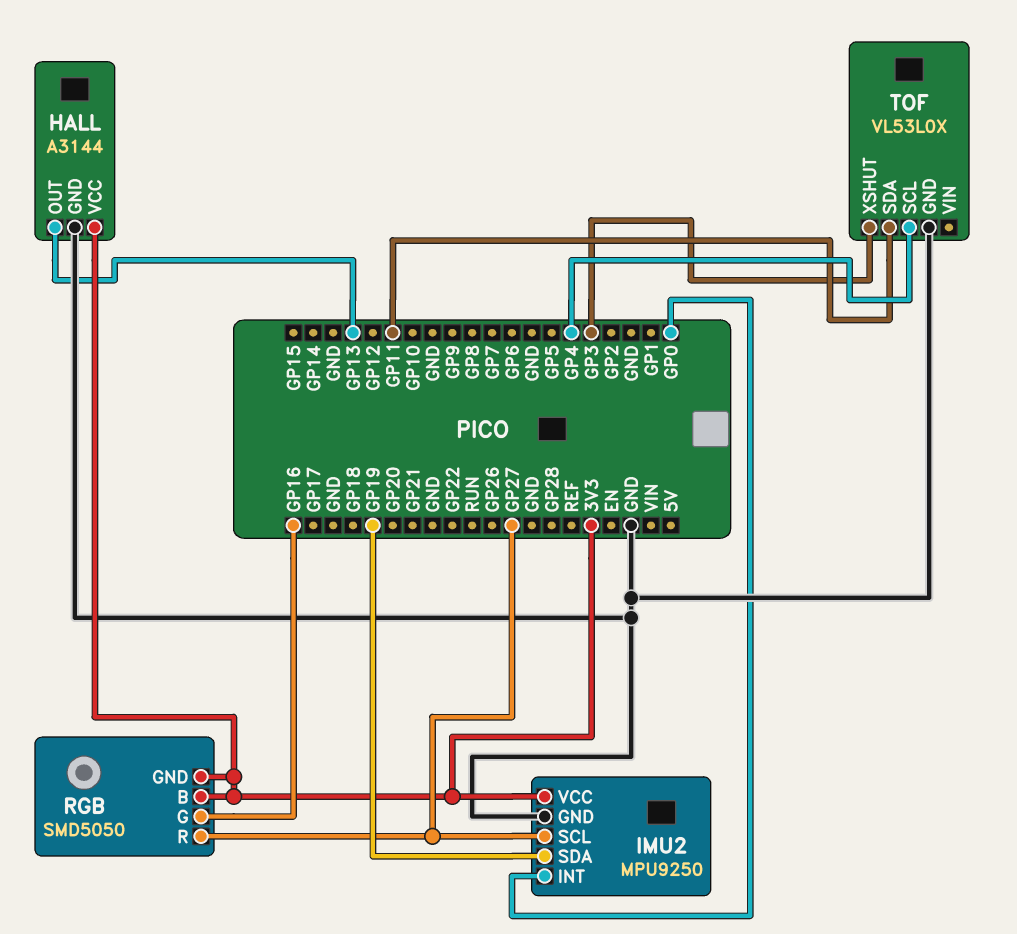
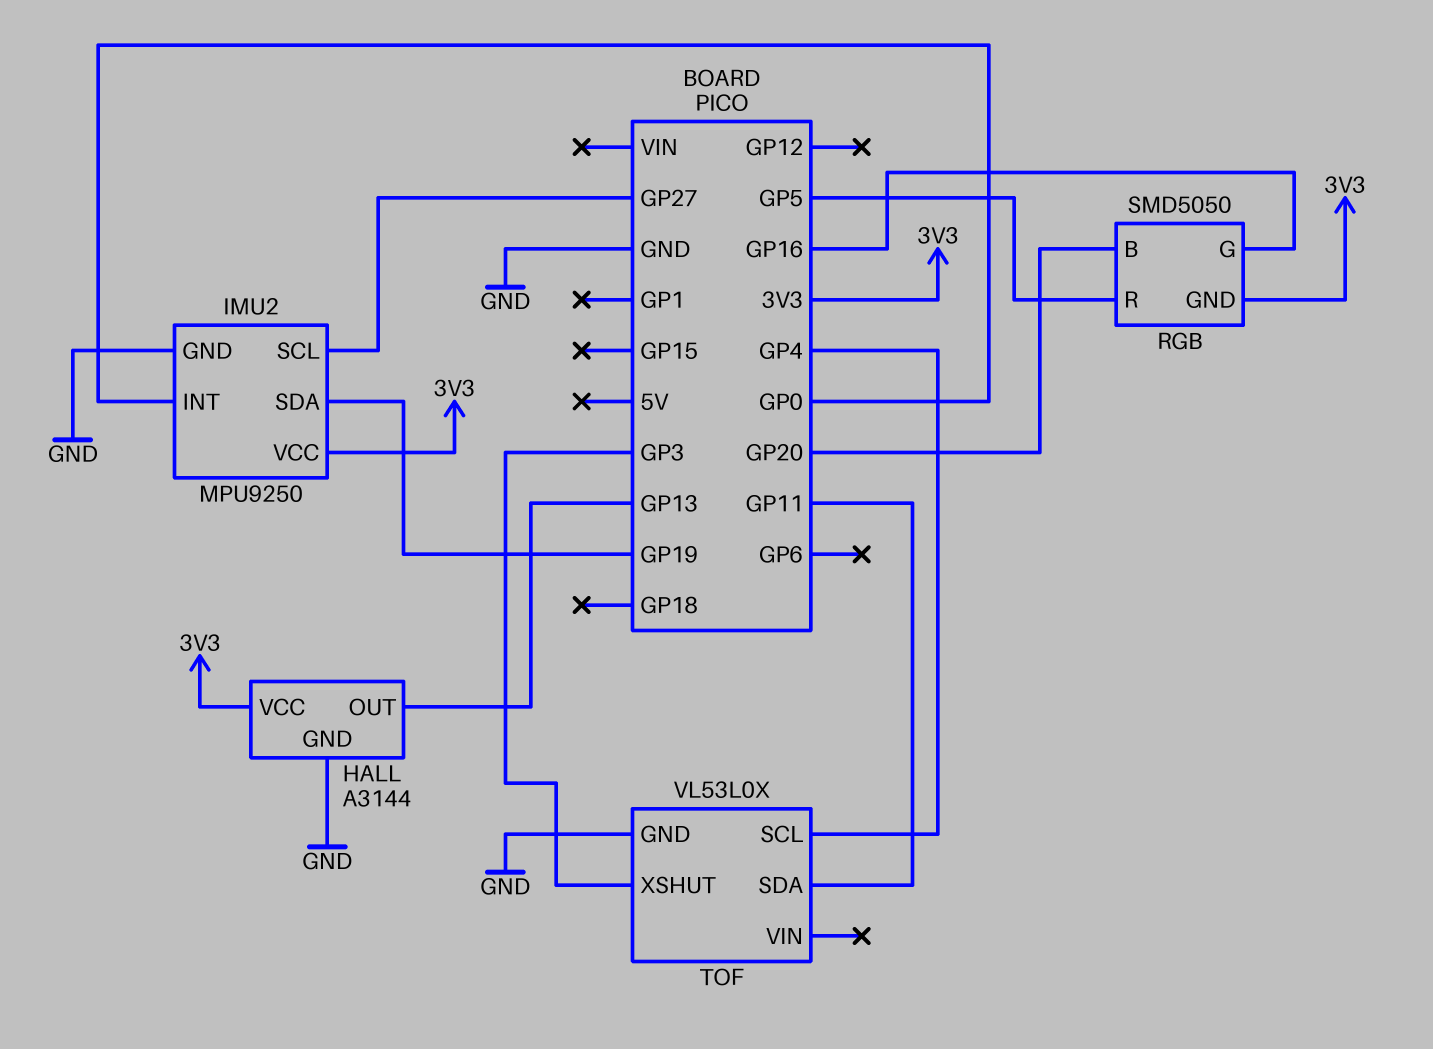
RGB pin B: 3V3 -> GP20
RGB pin R: GP27 -> GP5

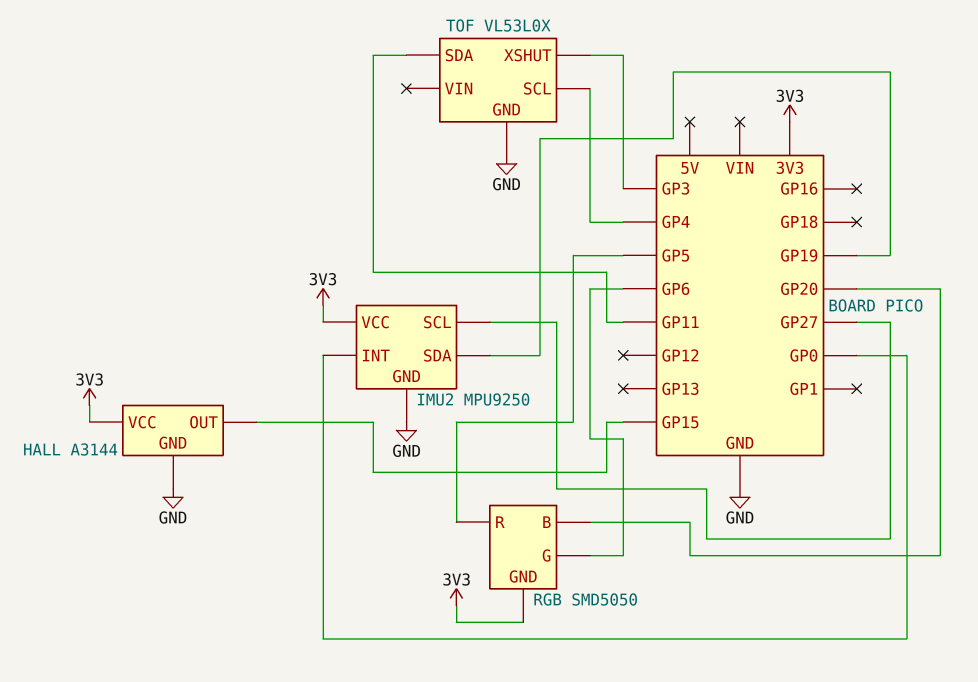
HALL pin OUT: GP13 -> GP15
RGB pin G: GP16 -> GP6

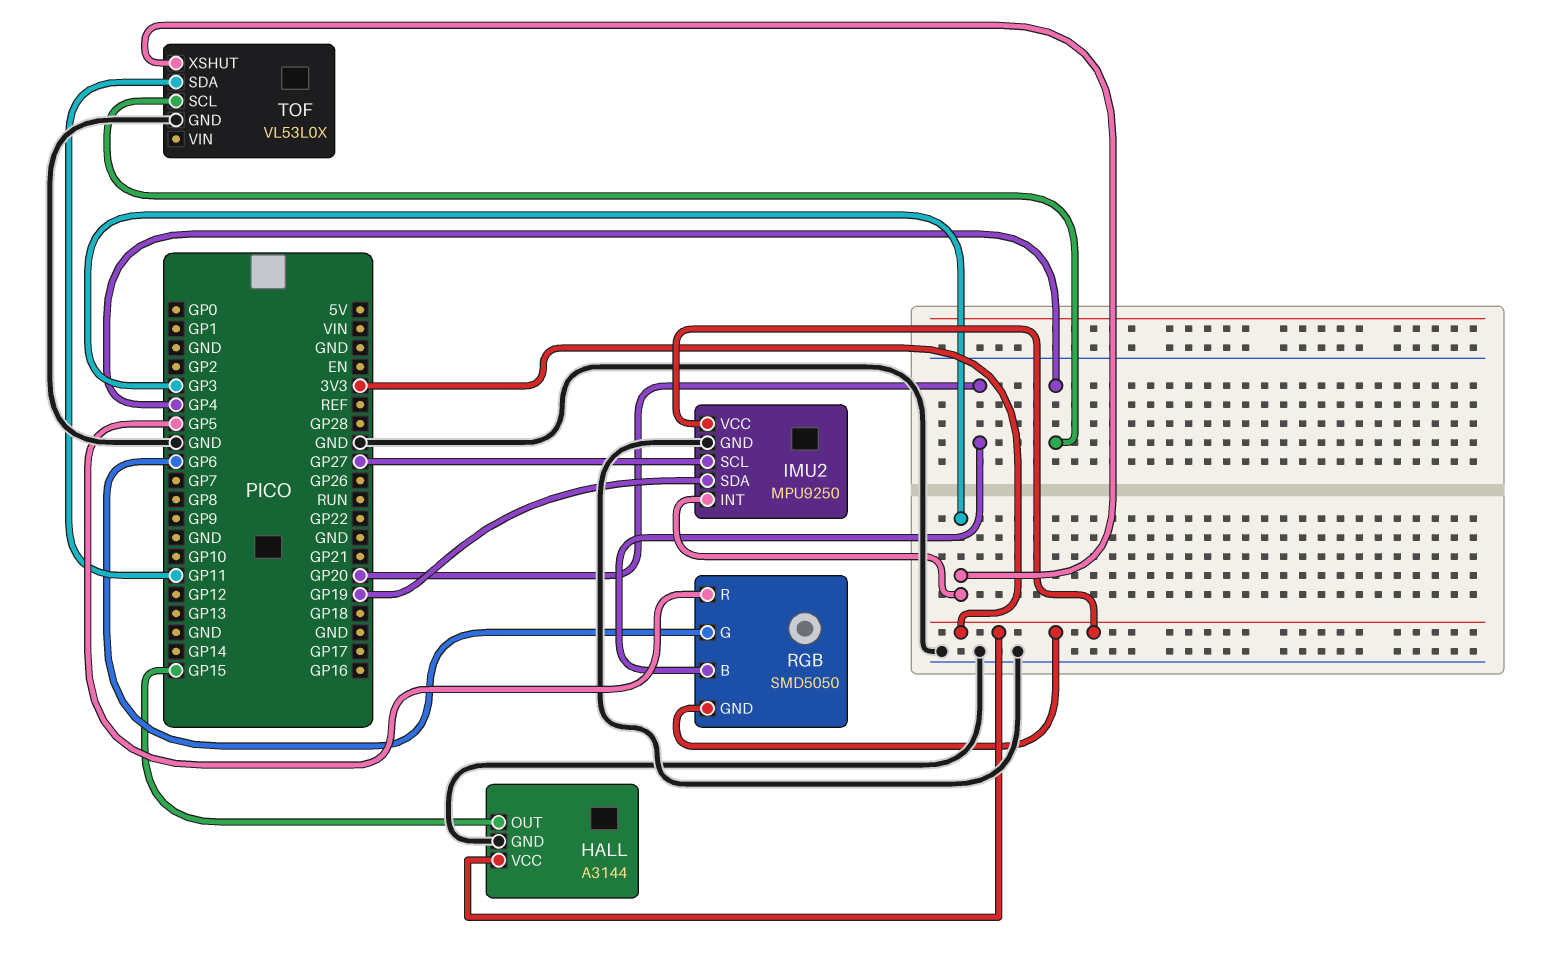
IMU2 pin INT: GP0 -> GP3

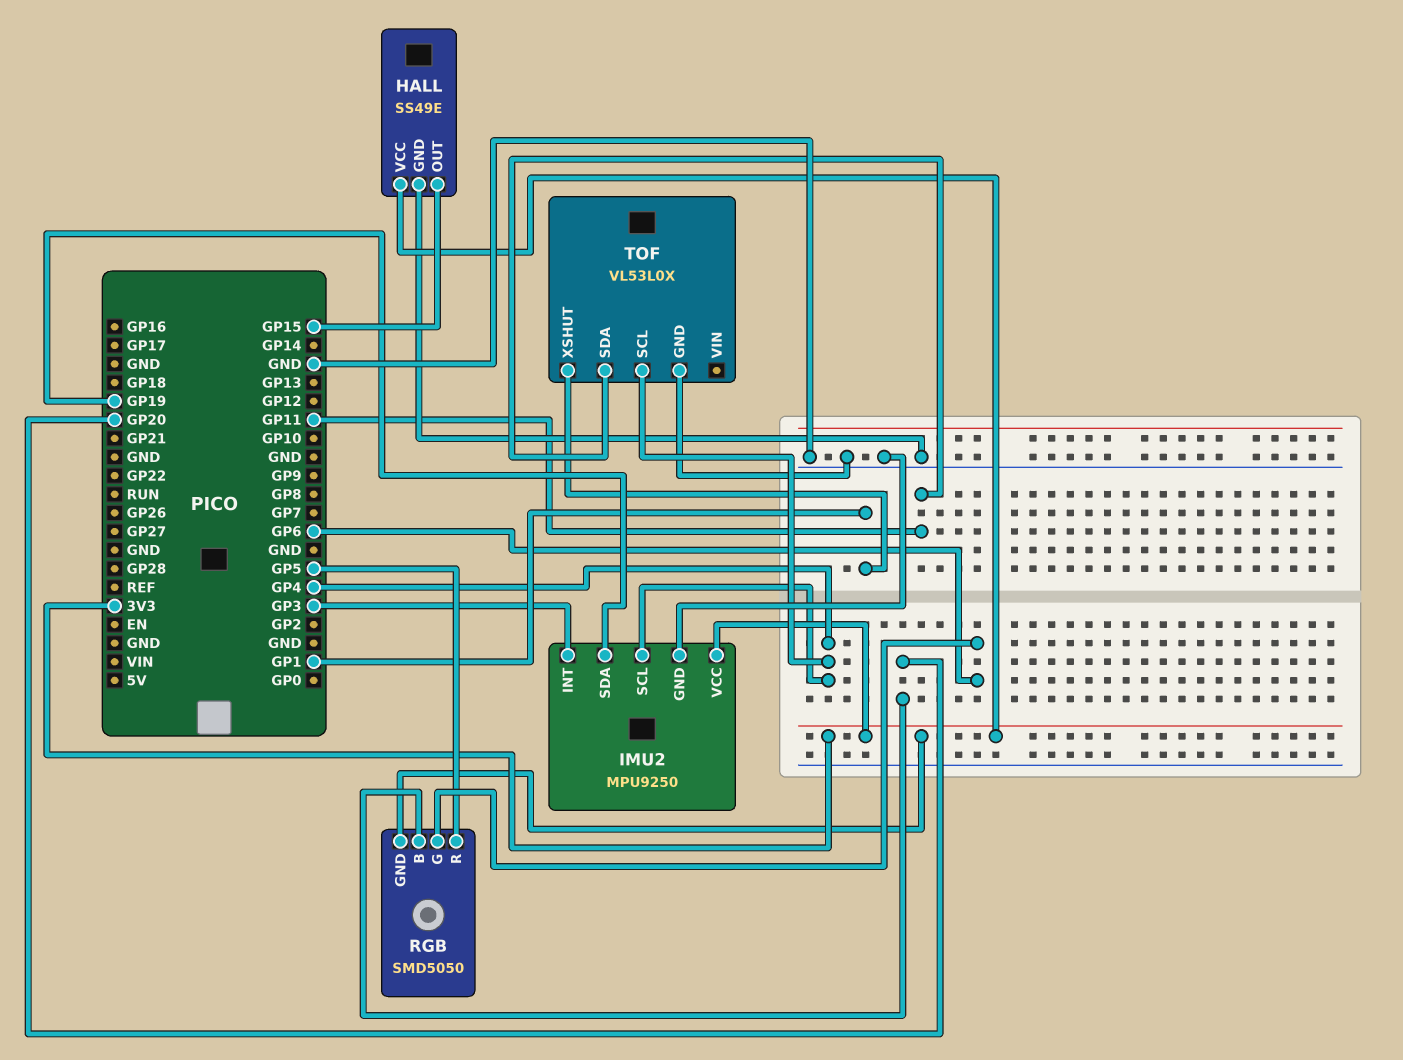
HALL: A3144 -> SS49E
IMU2 pin SCL: GP27 -> GP4
TOF pin XSHUT: GP3 -> GP1

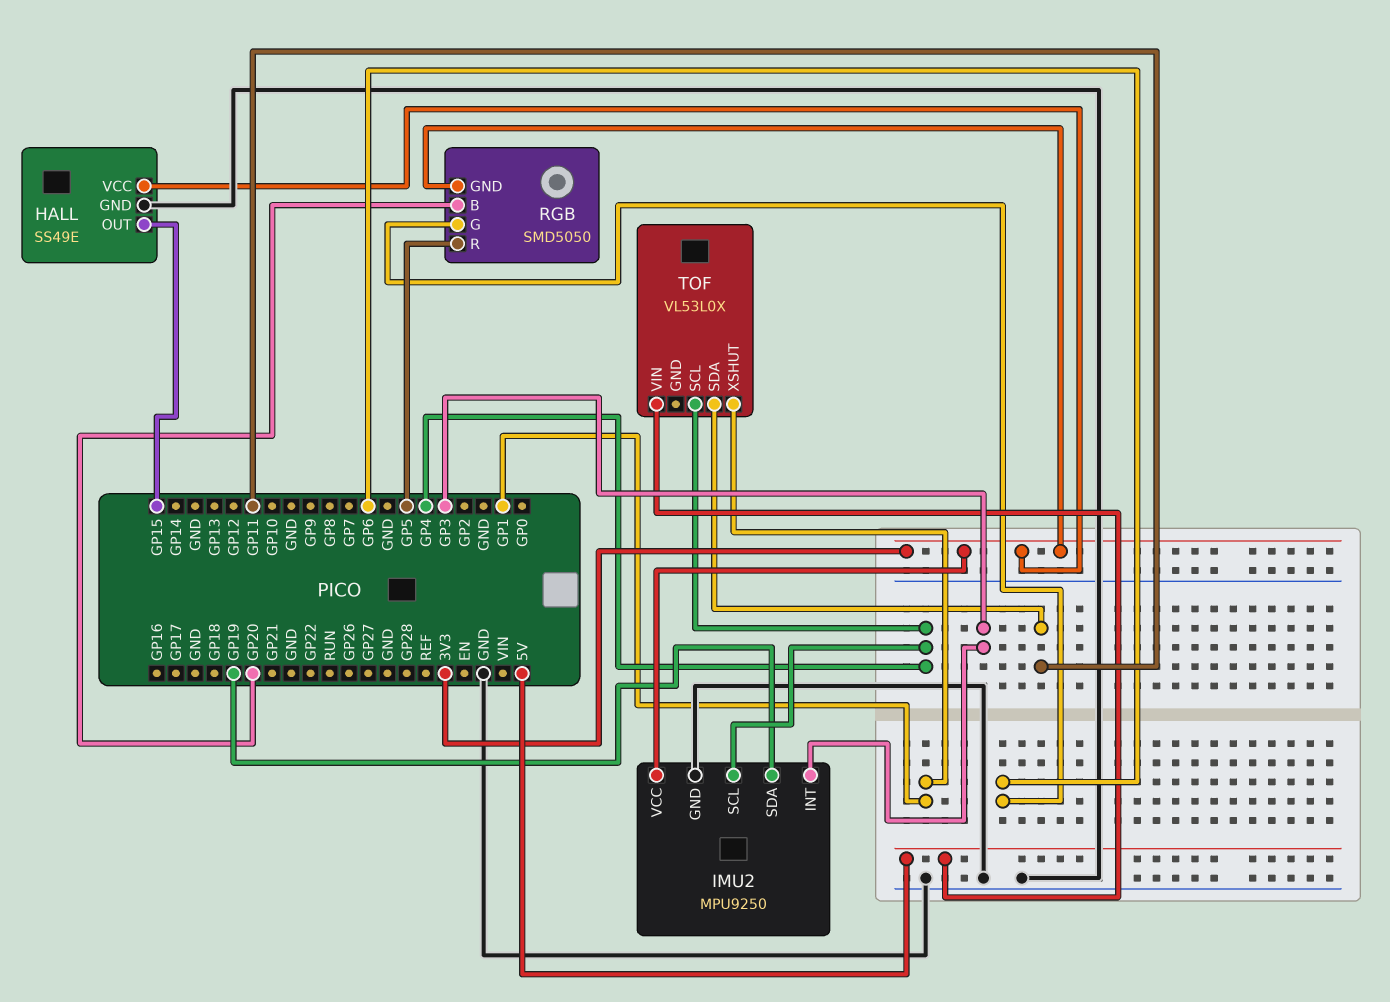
TOF pin GND: GND -> none
TOF pin VIN: none -> 5V

